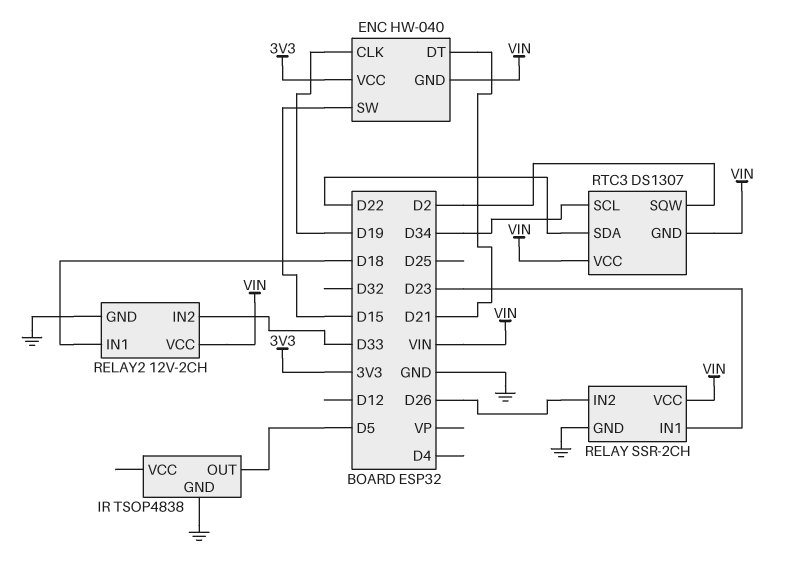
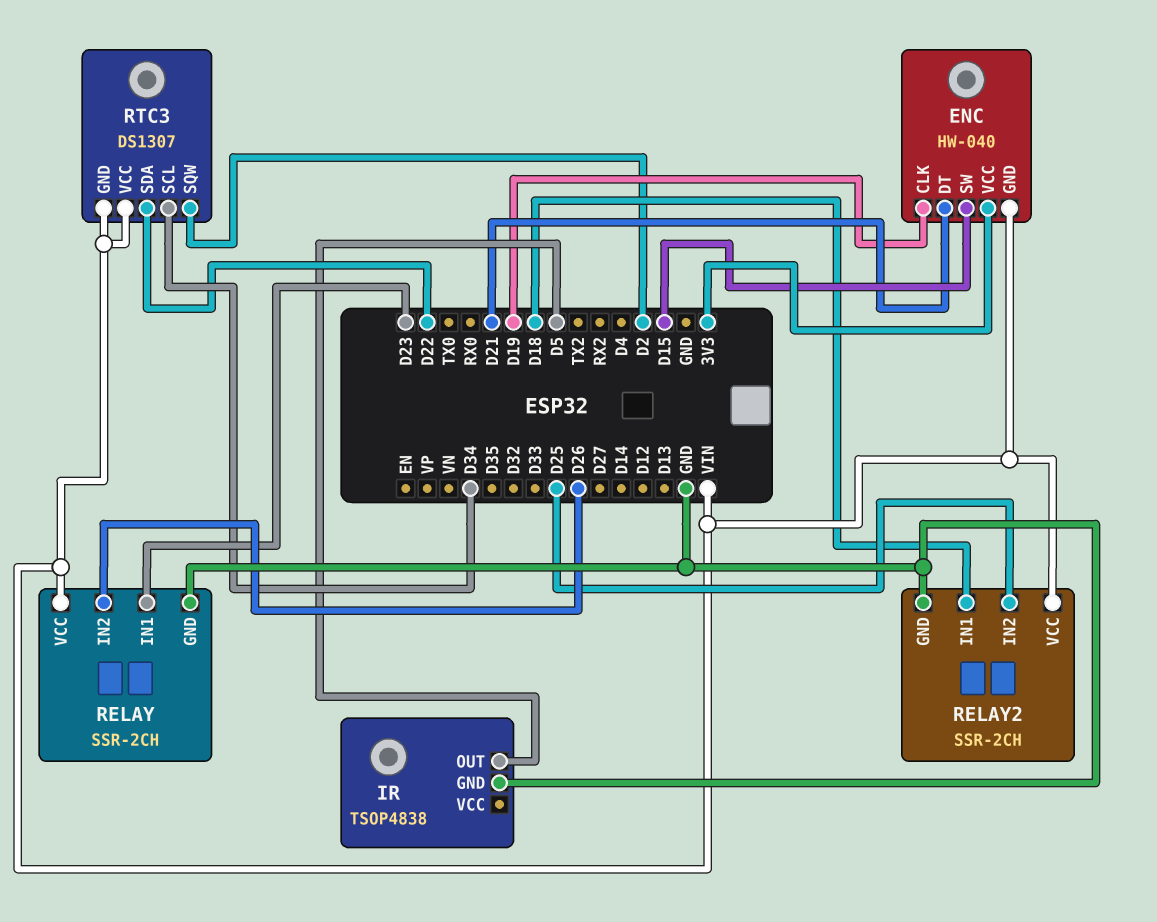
RELAY2: 12V-2CH -> SSR-2CH
RELAY2 pin IN2: D33 -> D25

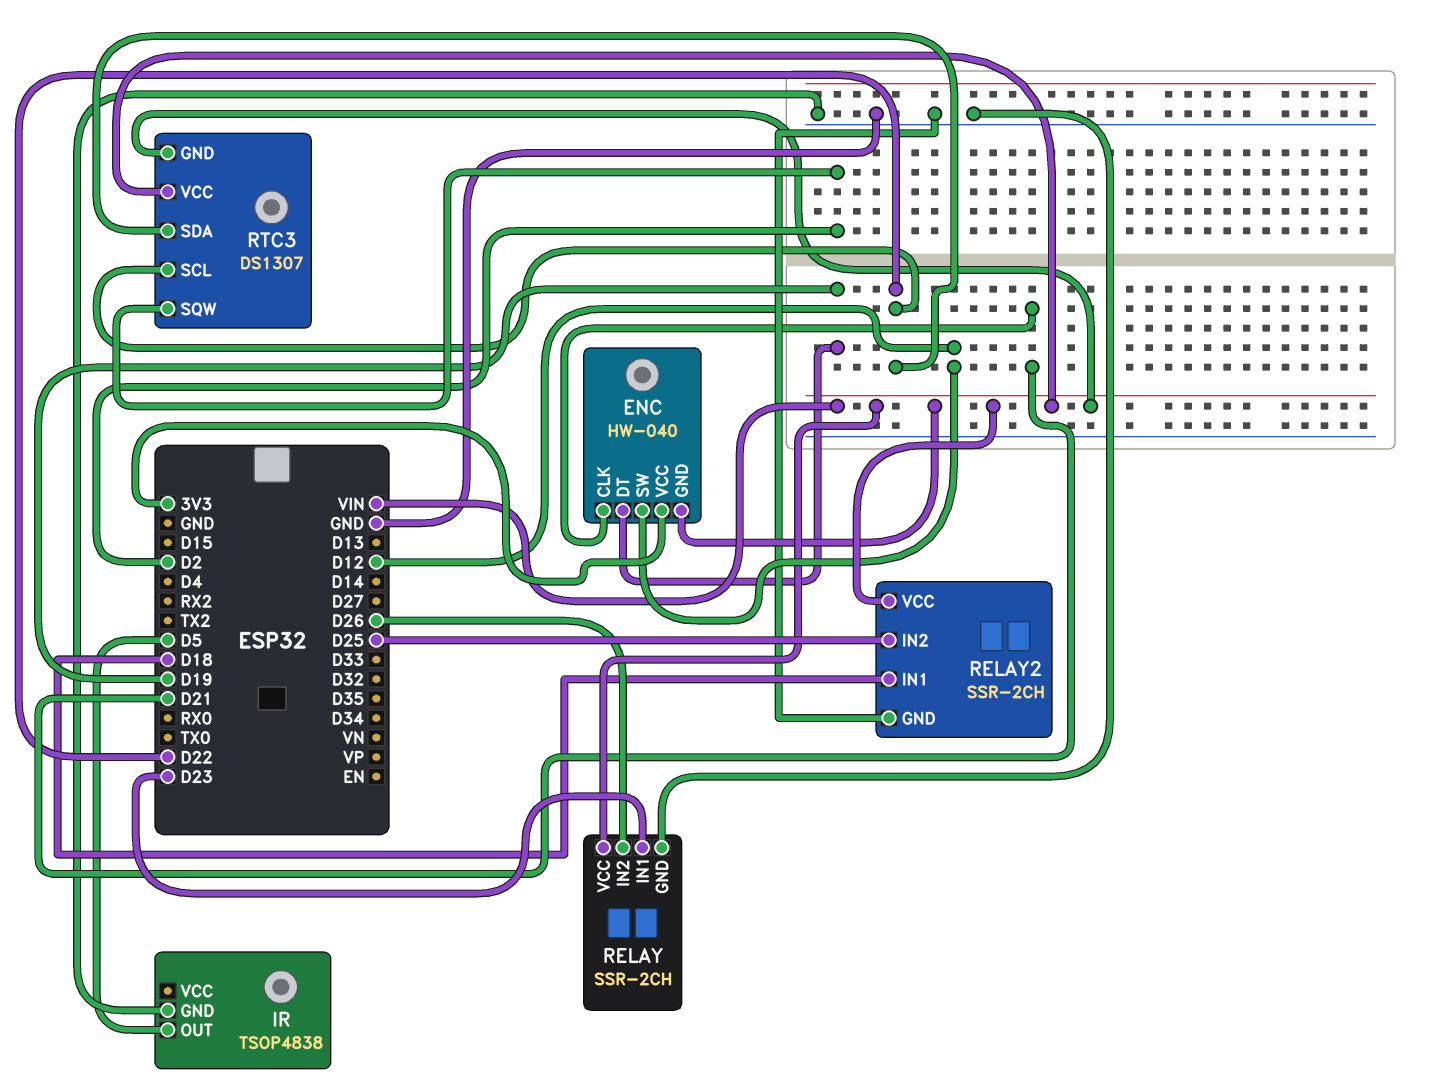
ENC pin CLK: D19 -> D21
ENC pin DT: D21 -> D19
ENC pin SW: D15 -> D12
RTC3 pin SCL: D34 -> D22

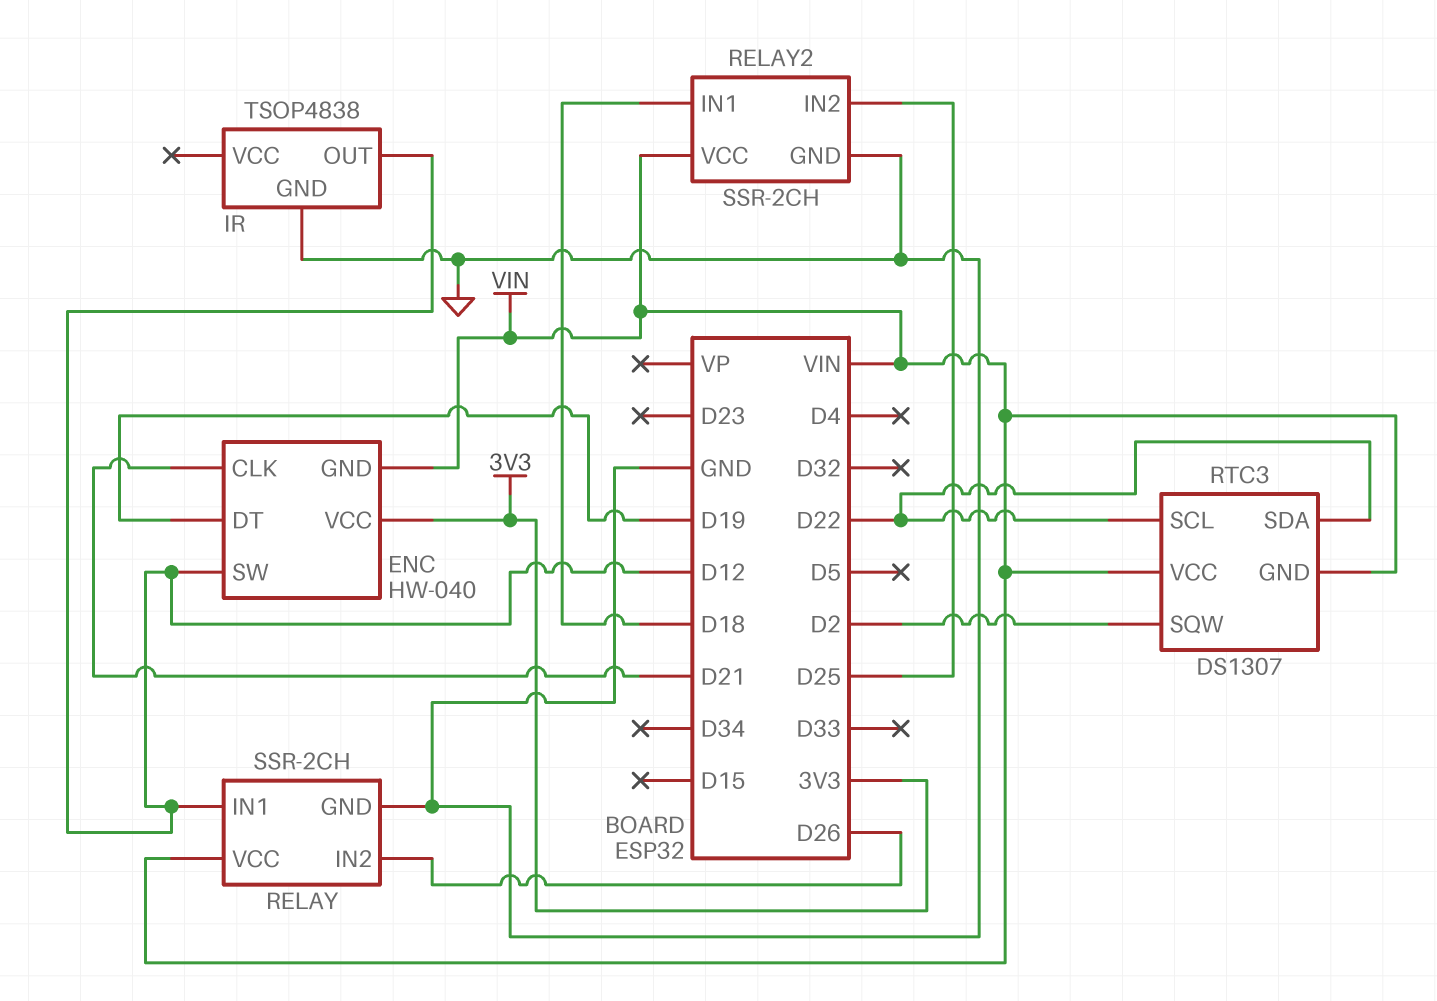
IR pin OUT: D5 -> D12
RELAY pin IN1: D23 -> D12

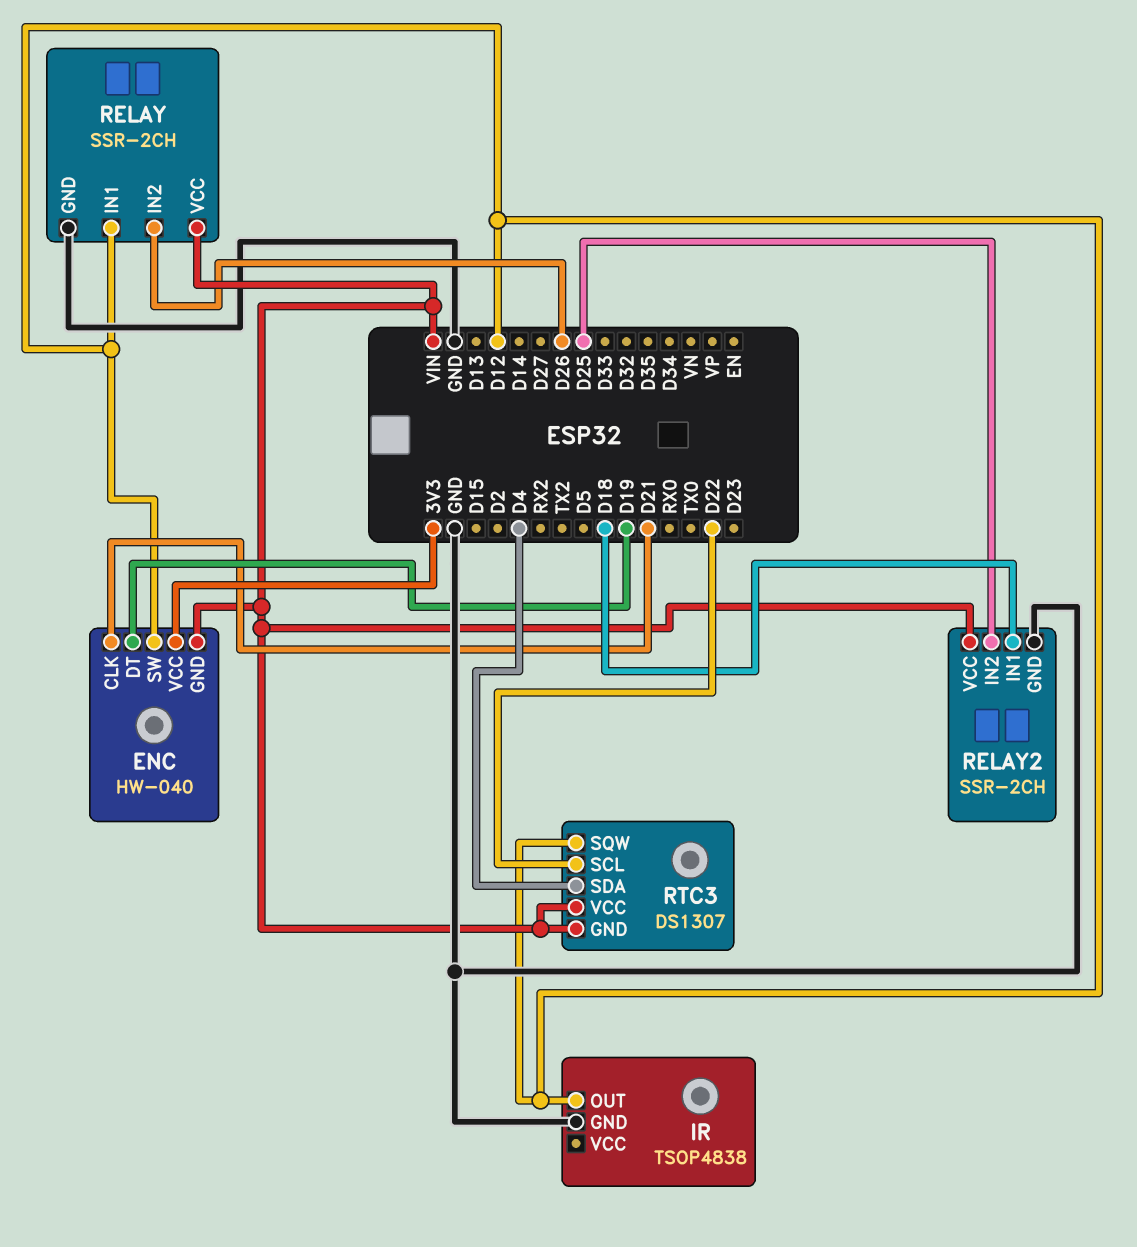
RTC3 pin SDA: D22 -> D4
RTC3 pin SQW: D2 -> D12

